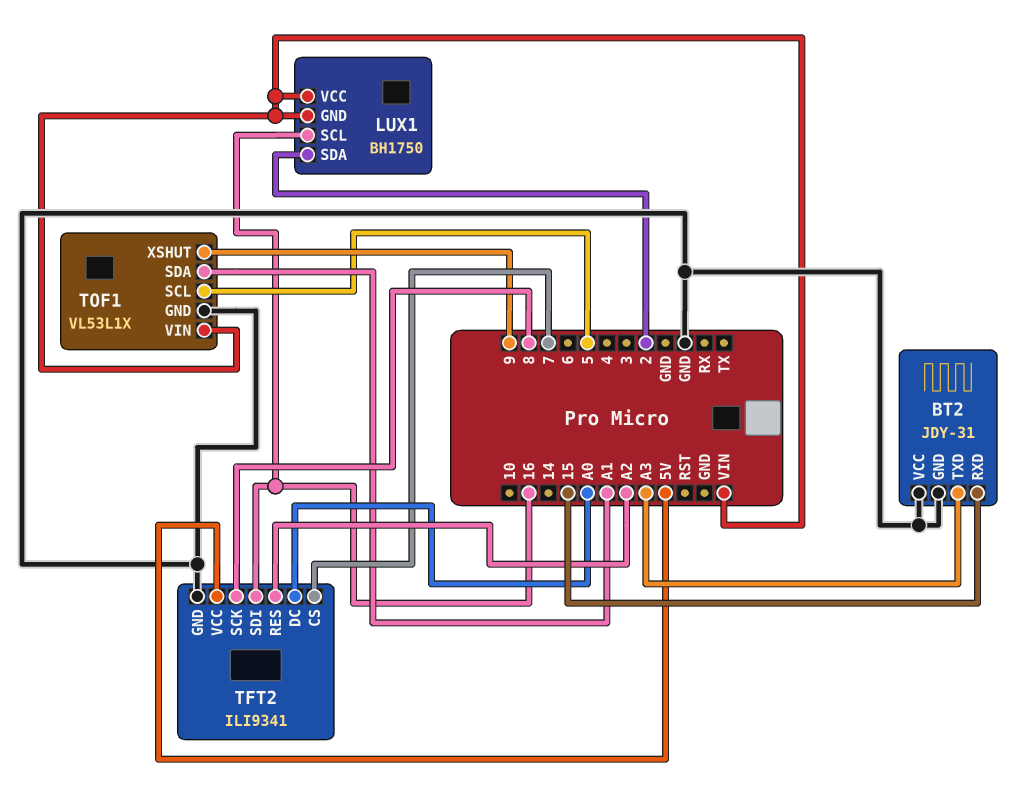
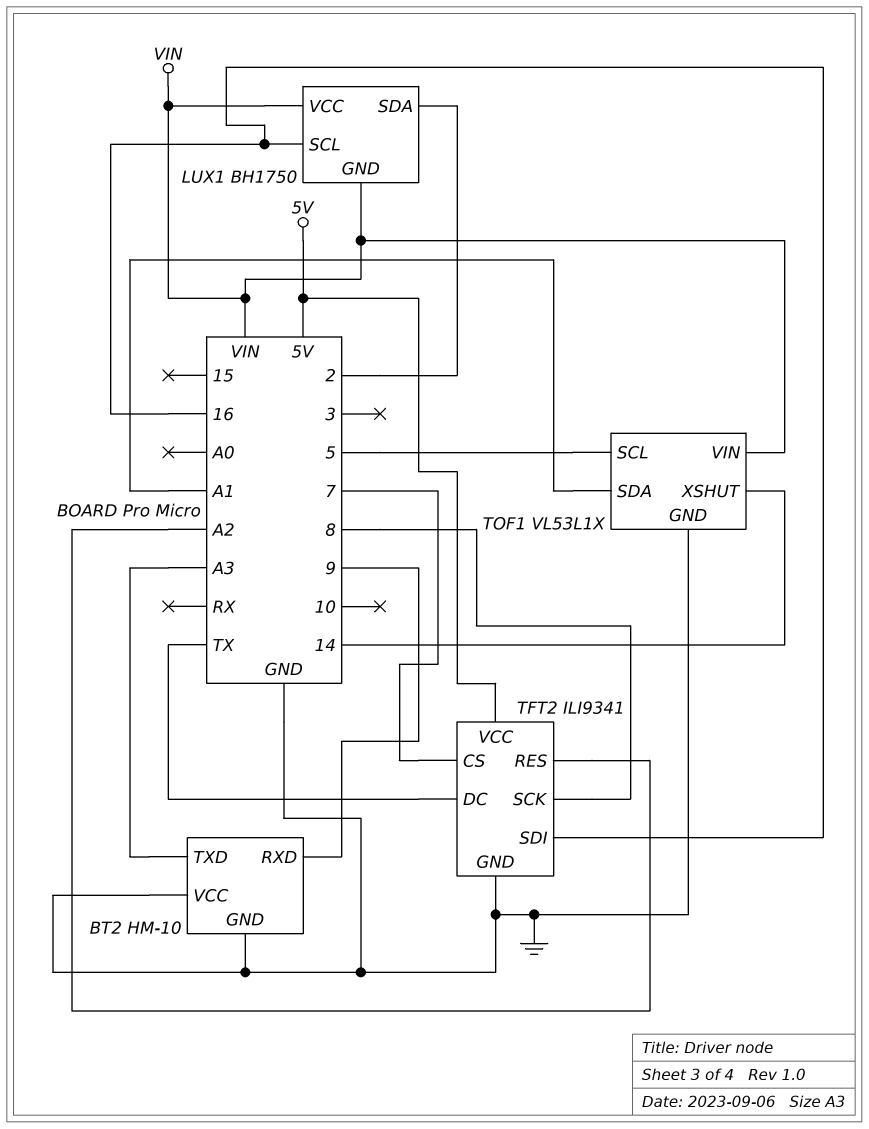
BT2: JDY-31 -> HM-10
BT2 pin RXD: 15 -> 9
TFT2 pin DC: A0 -> TX
TOF1 pin XSHUT: 9 -> 14

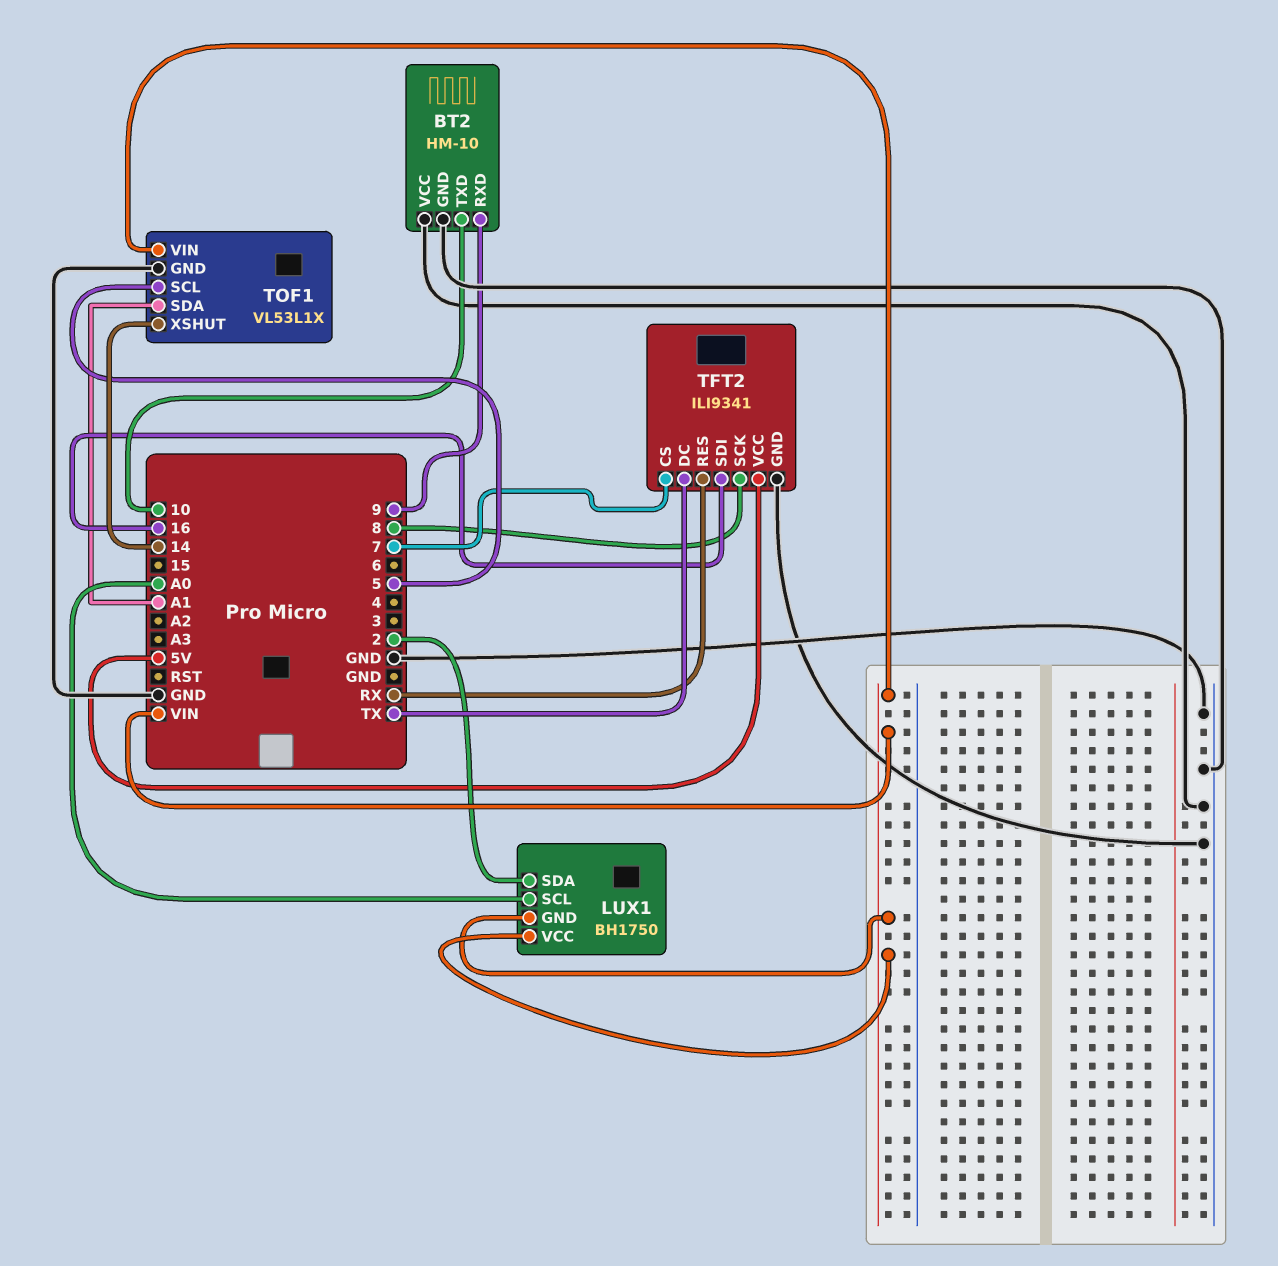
BT2 pin TXD: A3 -> 10
LUX1 pin SCL: 16 -> A0
TFT2 pin RES: A2 -> RX

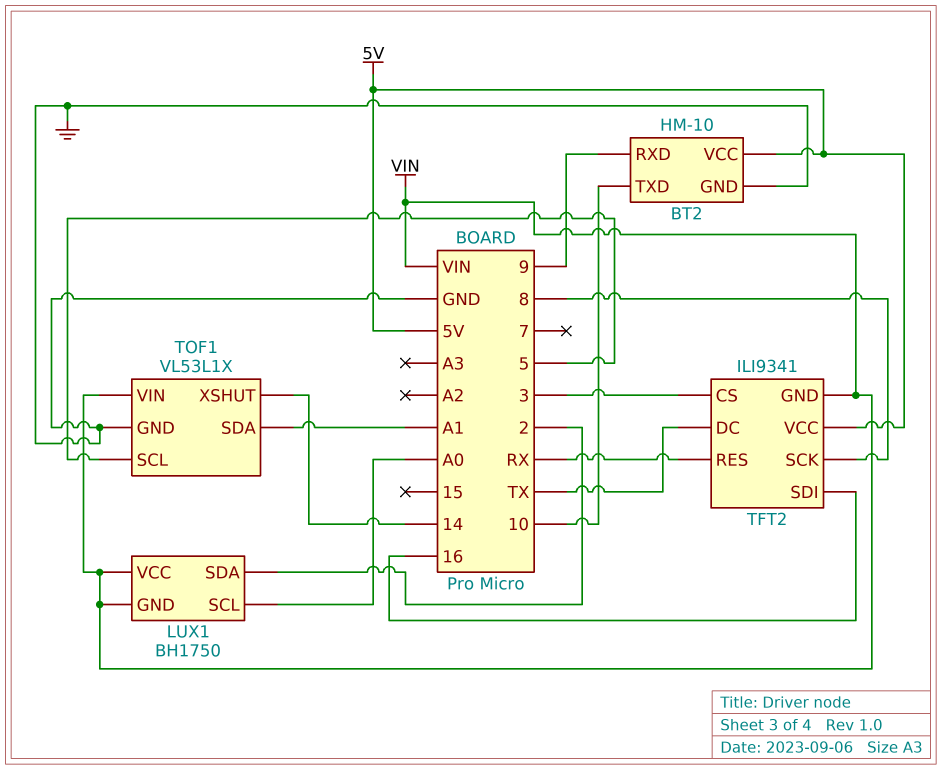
BT2 pin VCC: GND -> 5V
TFT2 pin CS: 7 -> 3
TFT2 pin GND: GND -> VIN

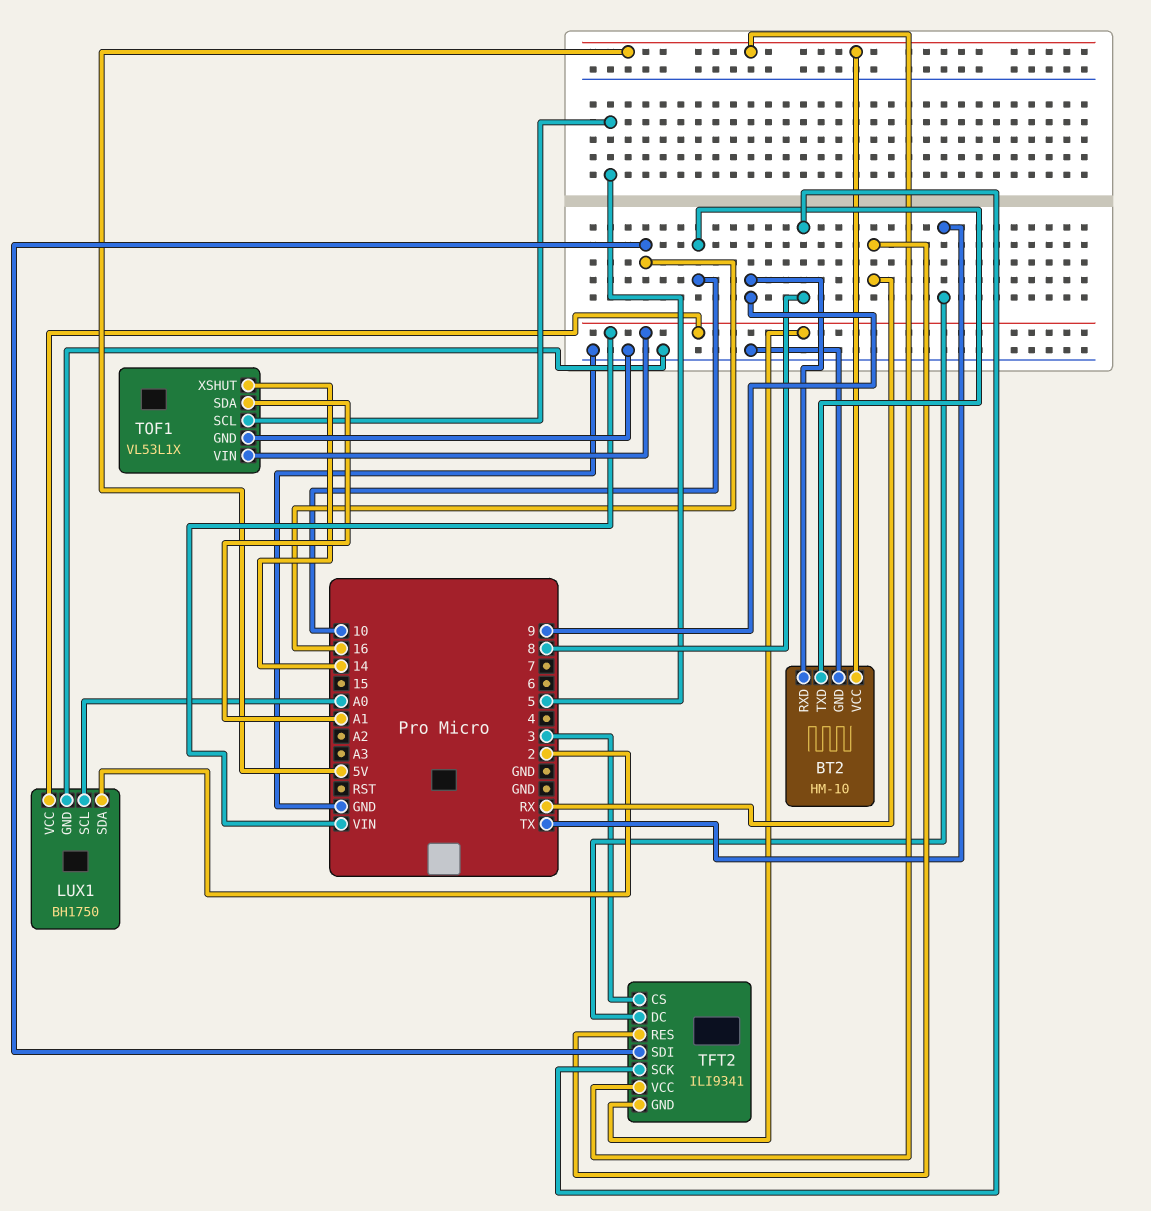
LUX1 pin GND: VIN -> GND

